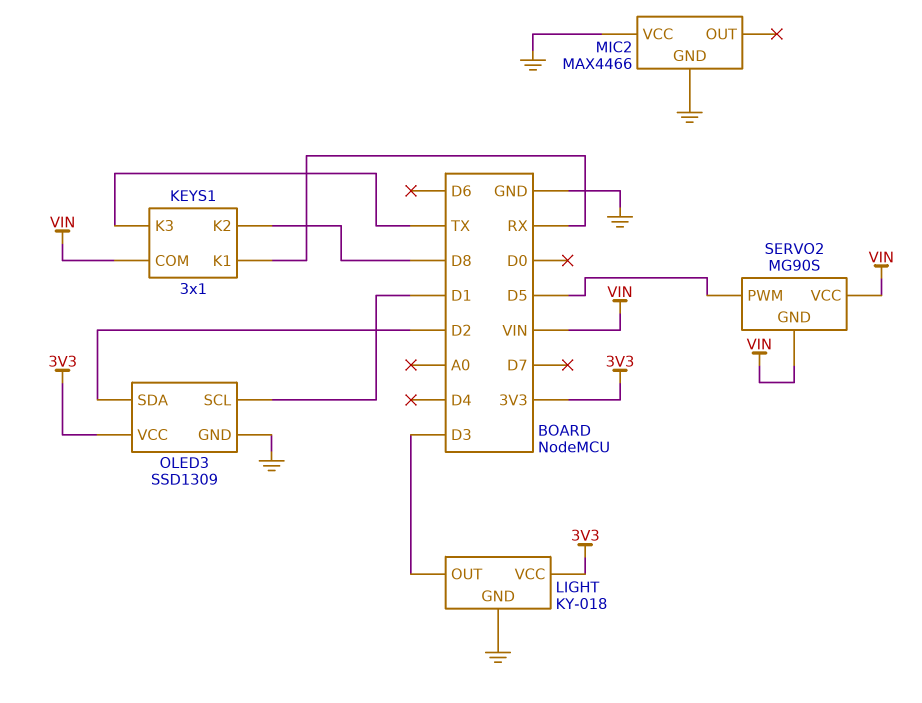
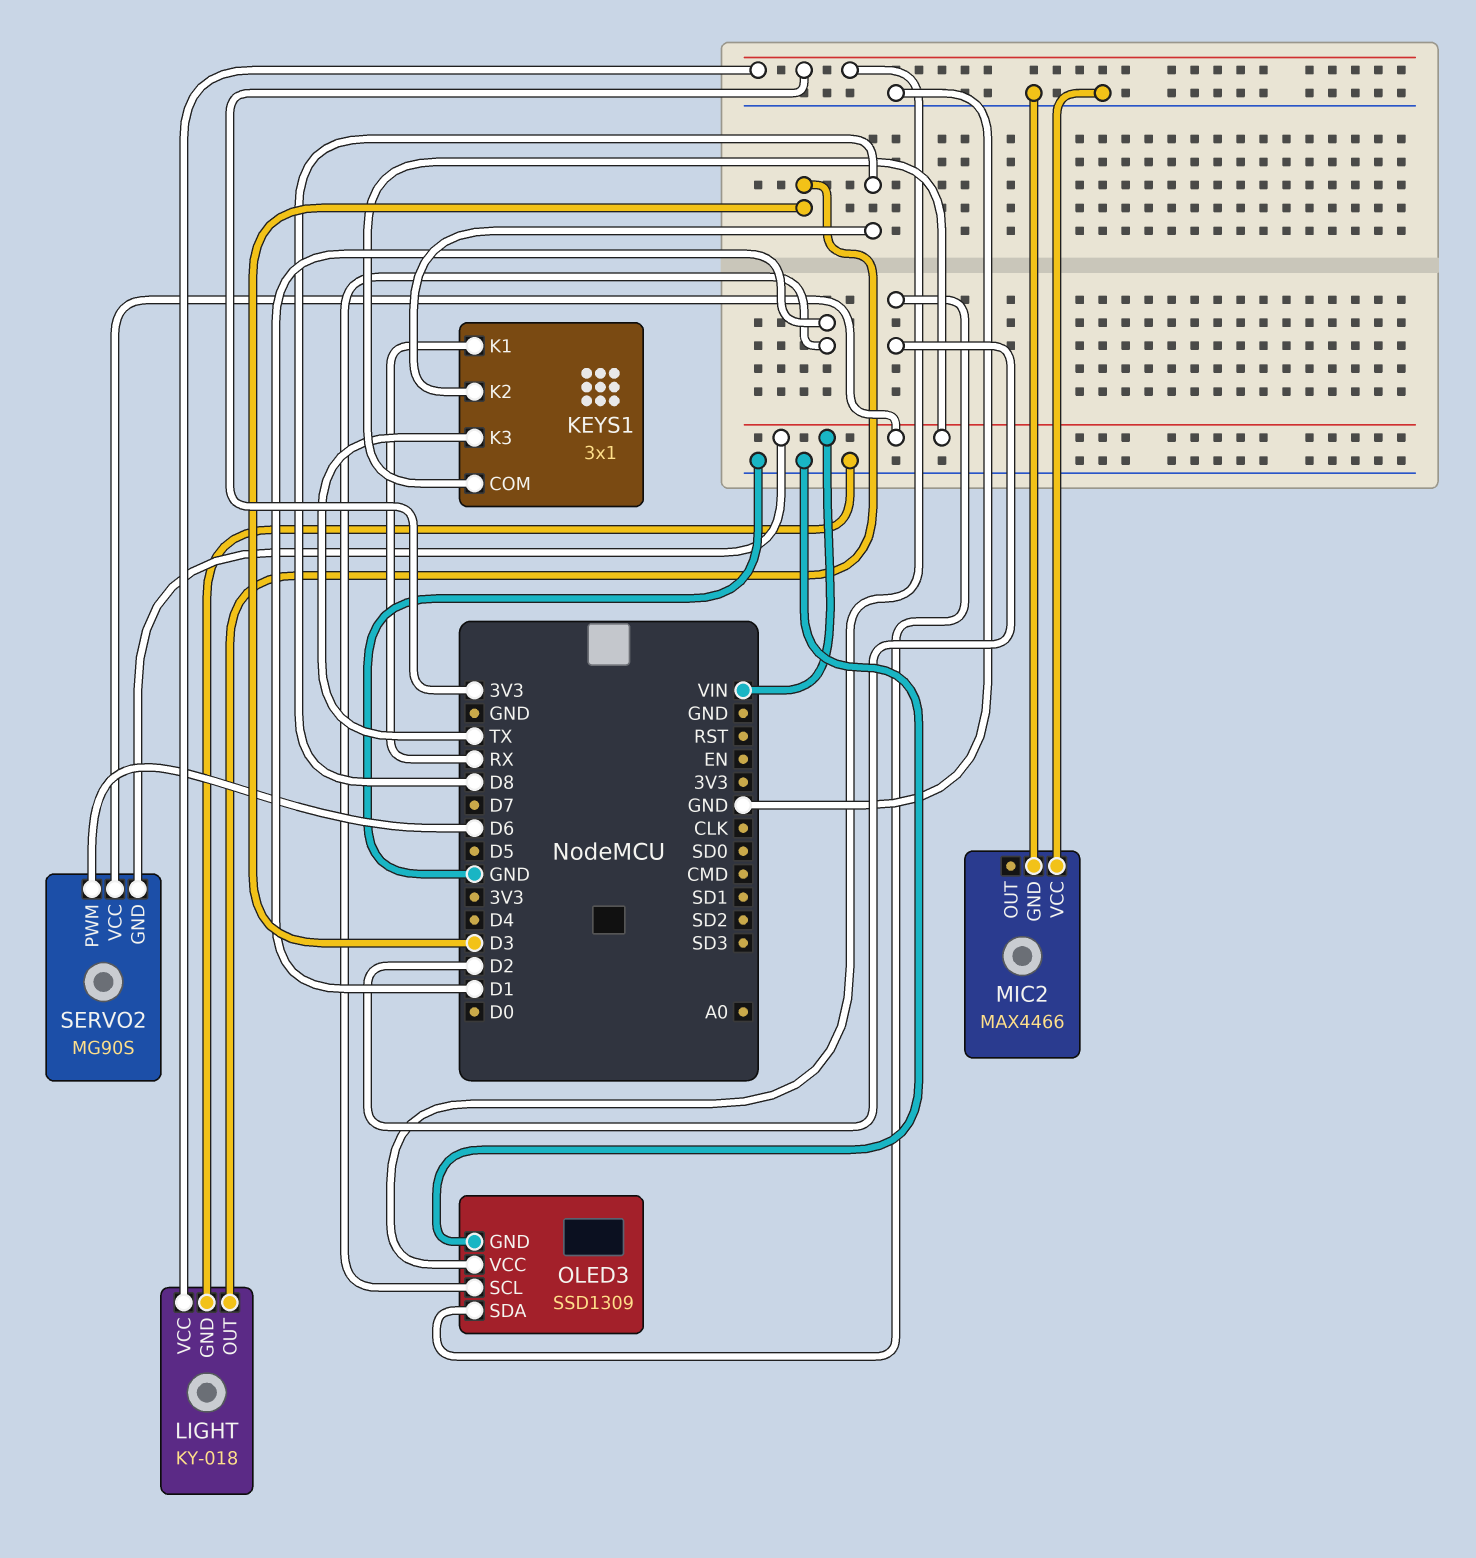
SERVO2 pin PWM: D5 -> D6

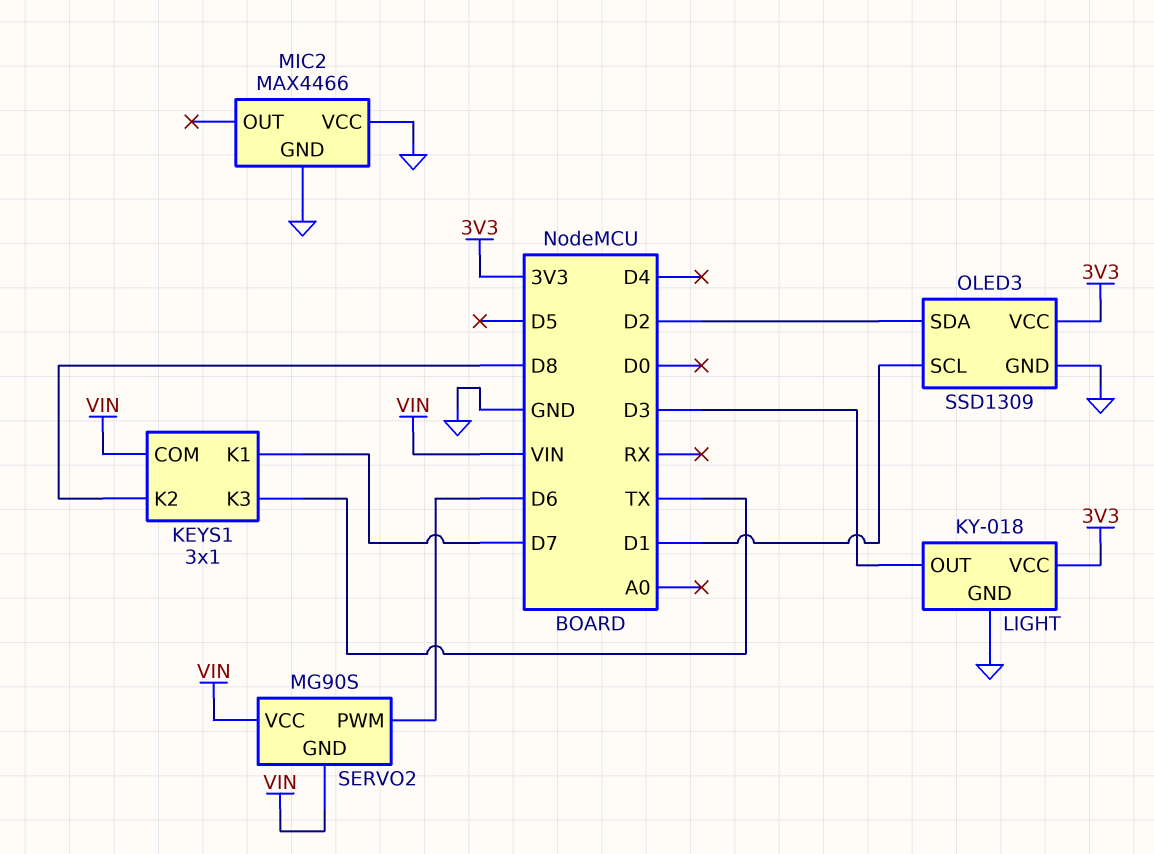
KEYS1 pin K1: RX -> D7

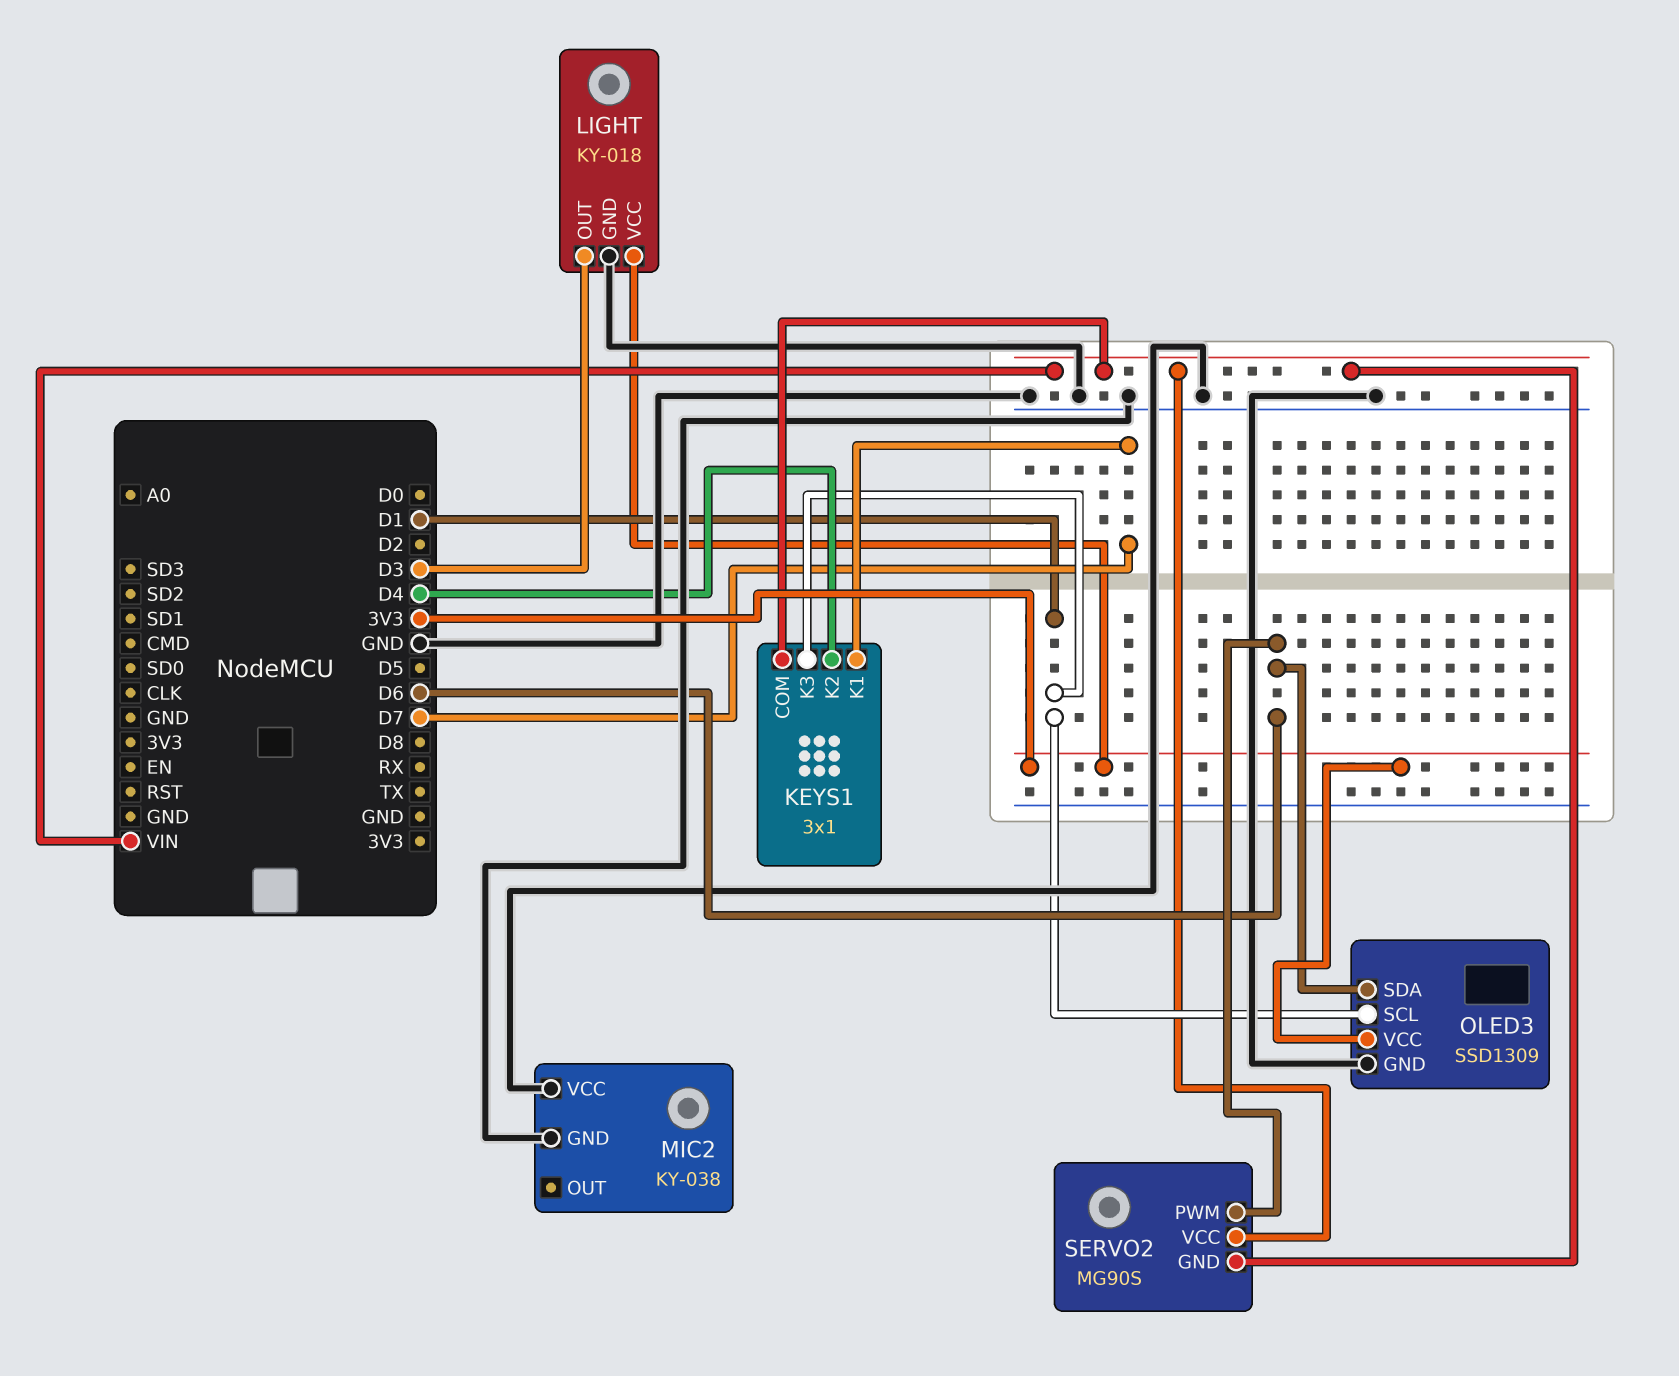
KEYS1 pin K2: D8 -> D4
KEYS1 pin K3: TX -> D1
MIC2: MAX4466 -> KY-038
OLED3 pin SDA: D2 -> D6

